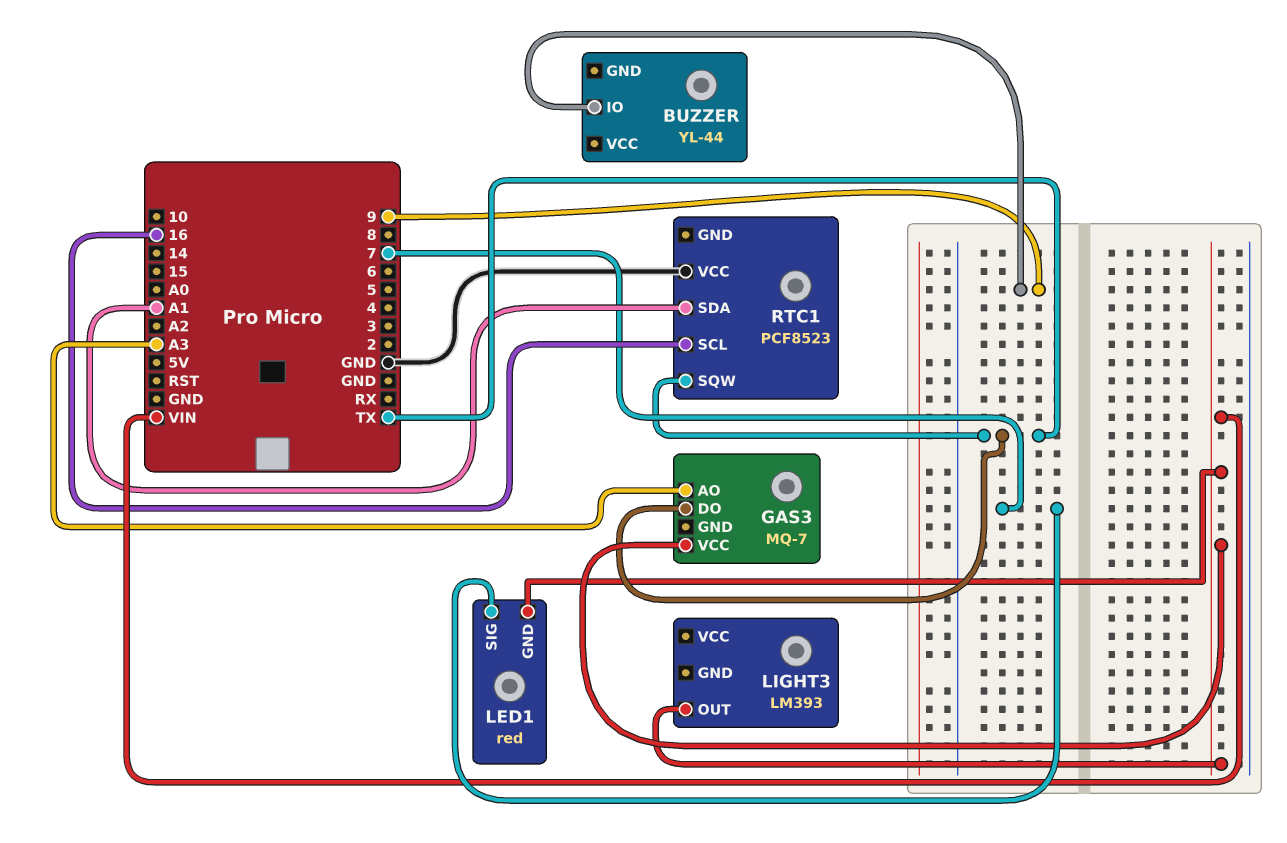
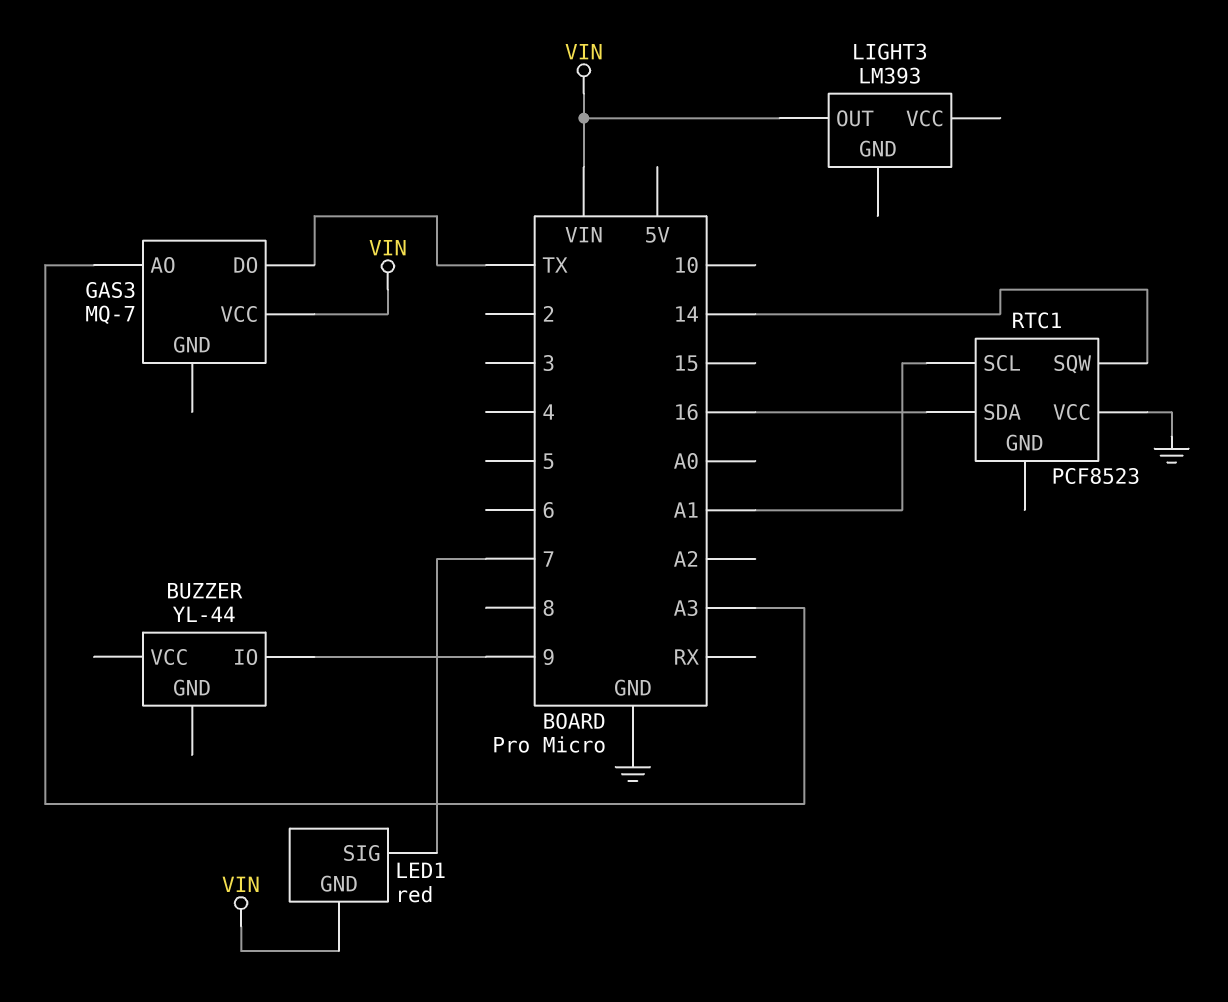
RTC1 pin SCL: 16 -> A1
RTC1 pin SDA: A1 -> 16
RTC1 pin SQW: TX -> 14

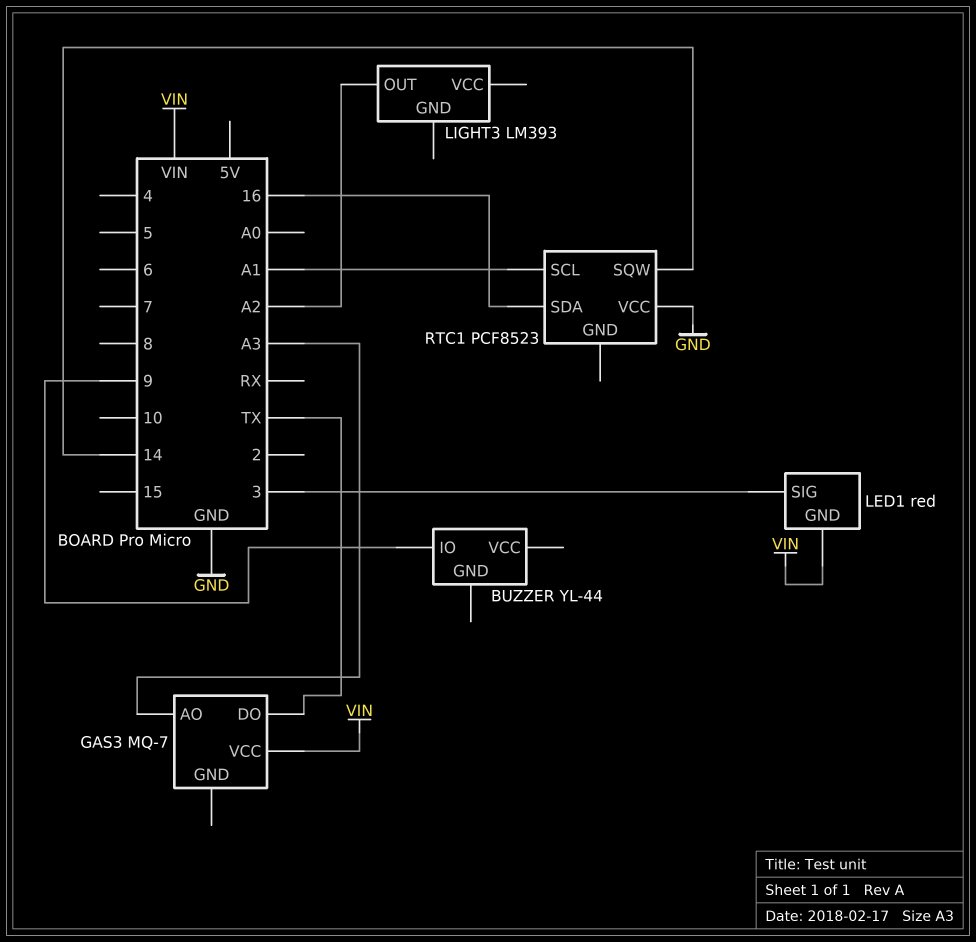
LED1 pin SIG: 7 -> 3
LIGHT3 pin OUT: VIN -> A2

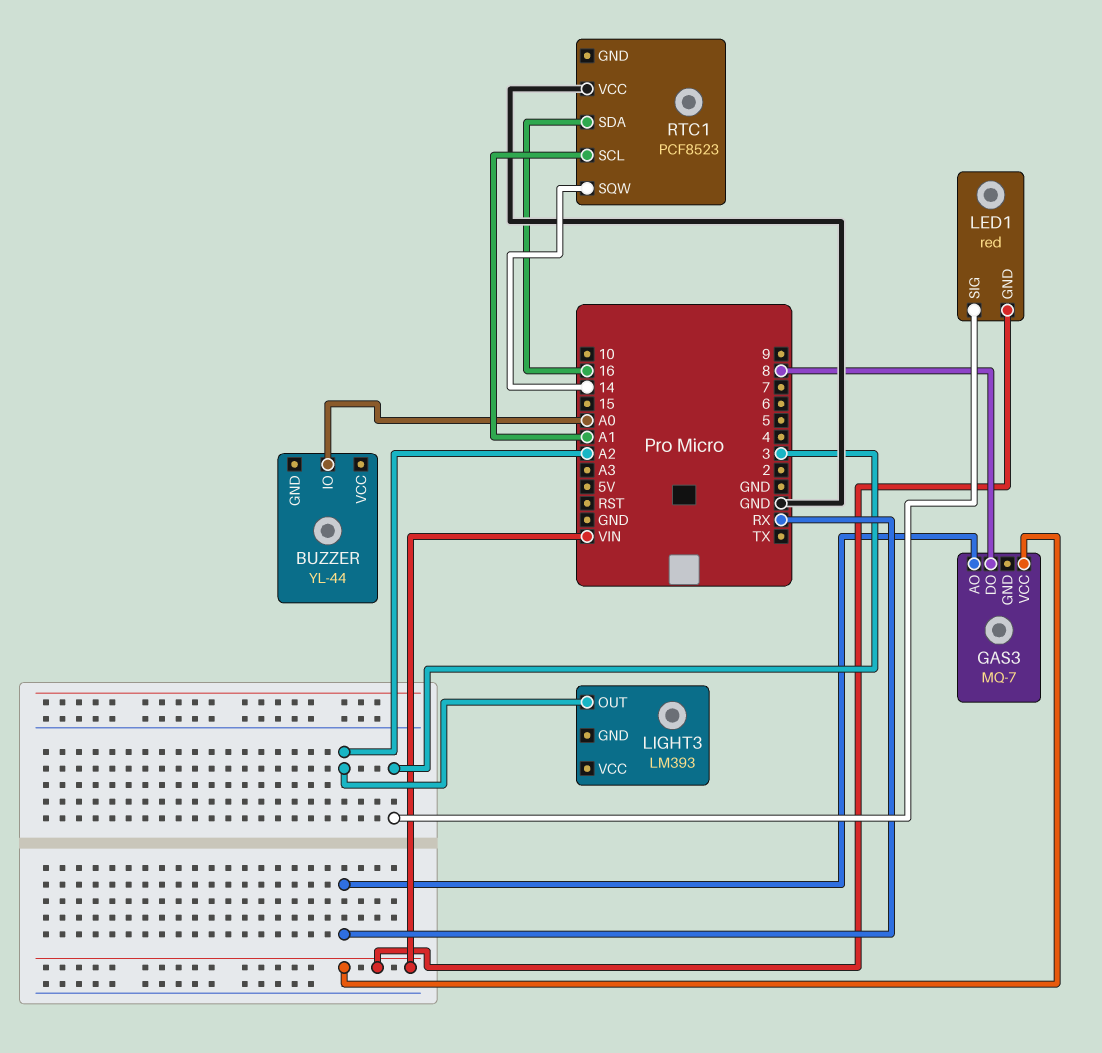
BUZZER pin IO: 9 -> A0
GAS3 pin AO: A3 -> RX
GAS3 pin DO: TX -> 8

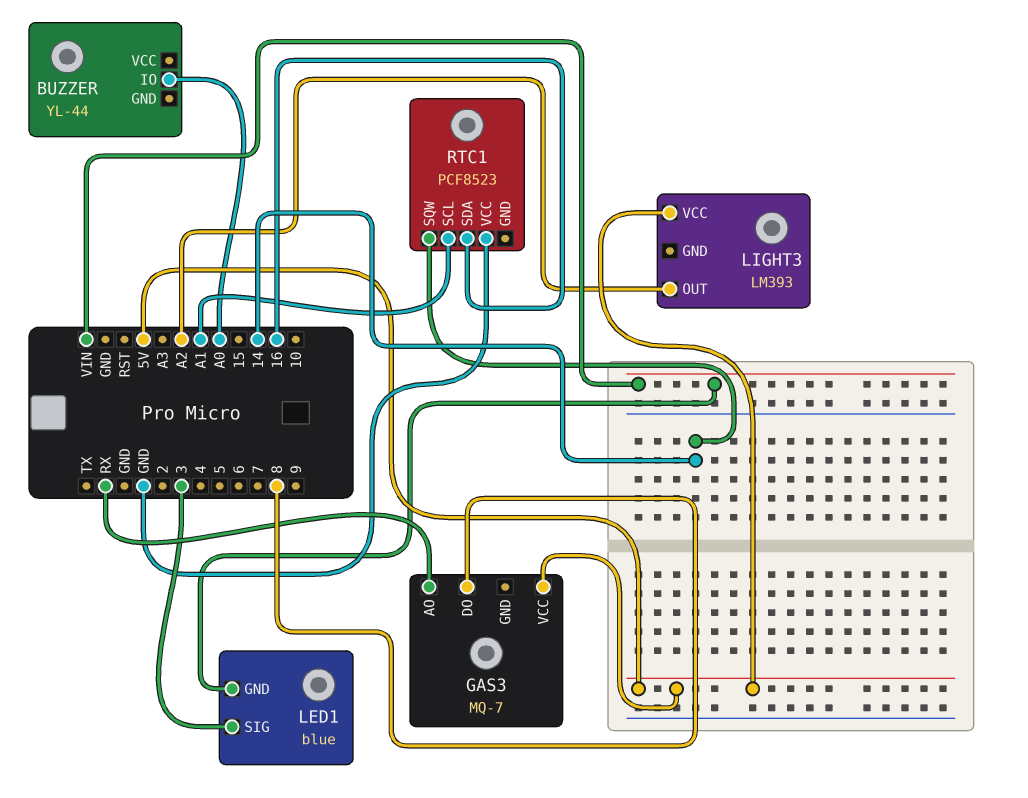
GAS3 pin VCC: VIN -> 5V
LED1: red -> blue
LIGHT3 pin VCC: none -> 5V

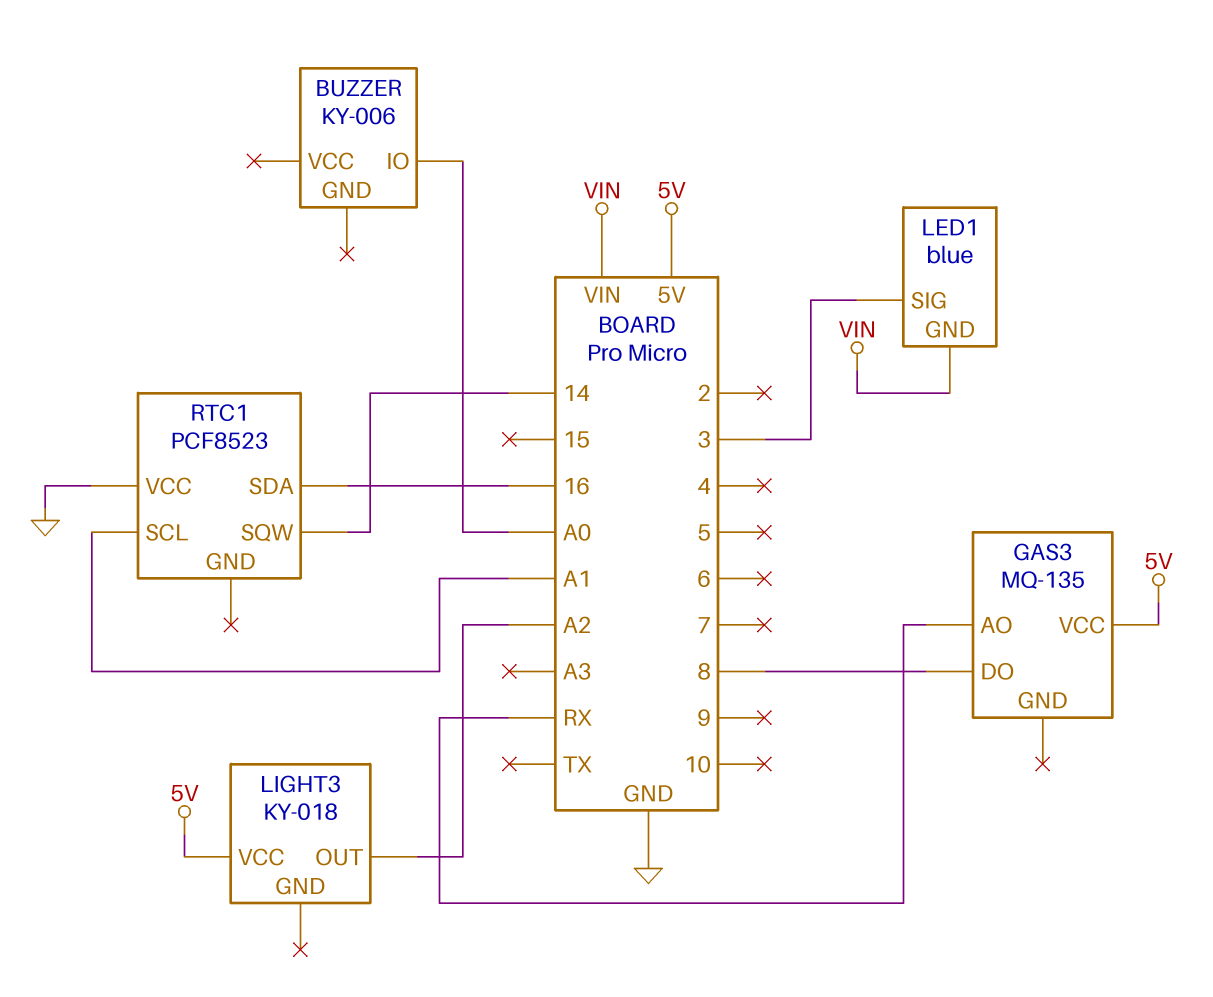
BUZZER: YL-44 -> KY-006
GAS3: MQ-7 -> MQ-135
LIGHT3: LM393 -> KY-018

